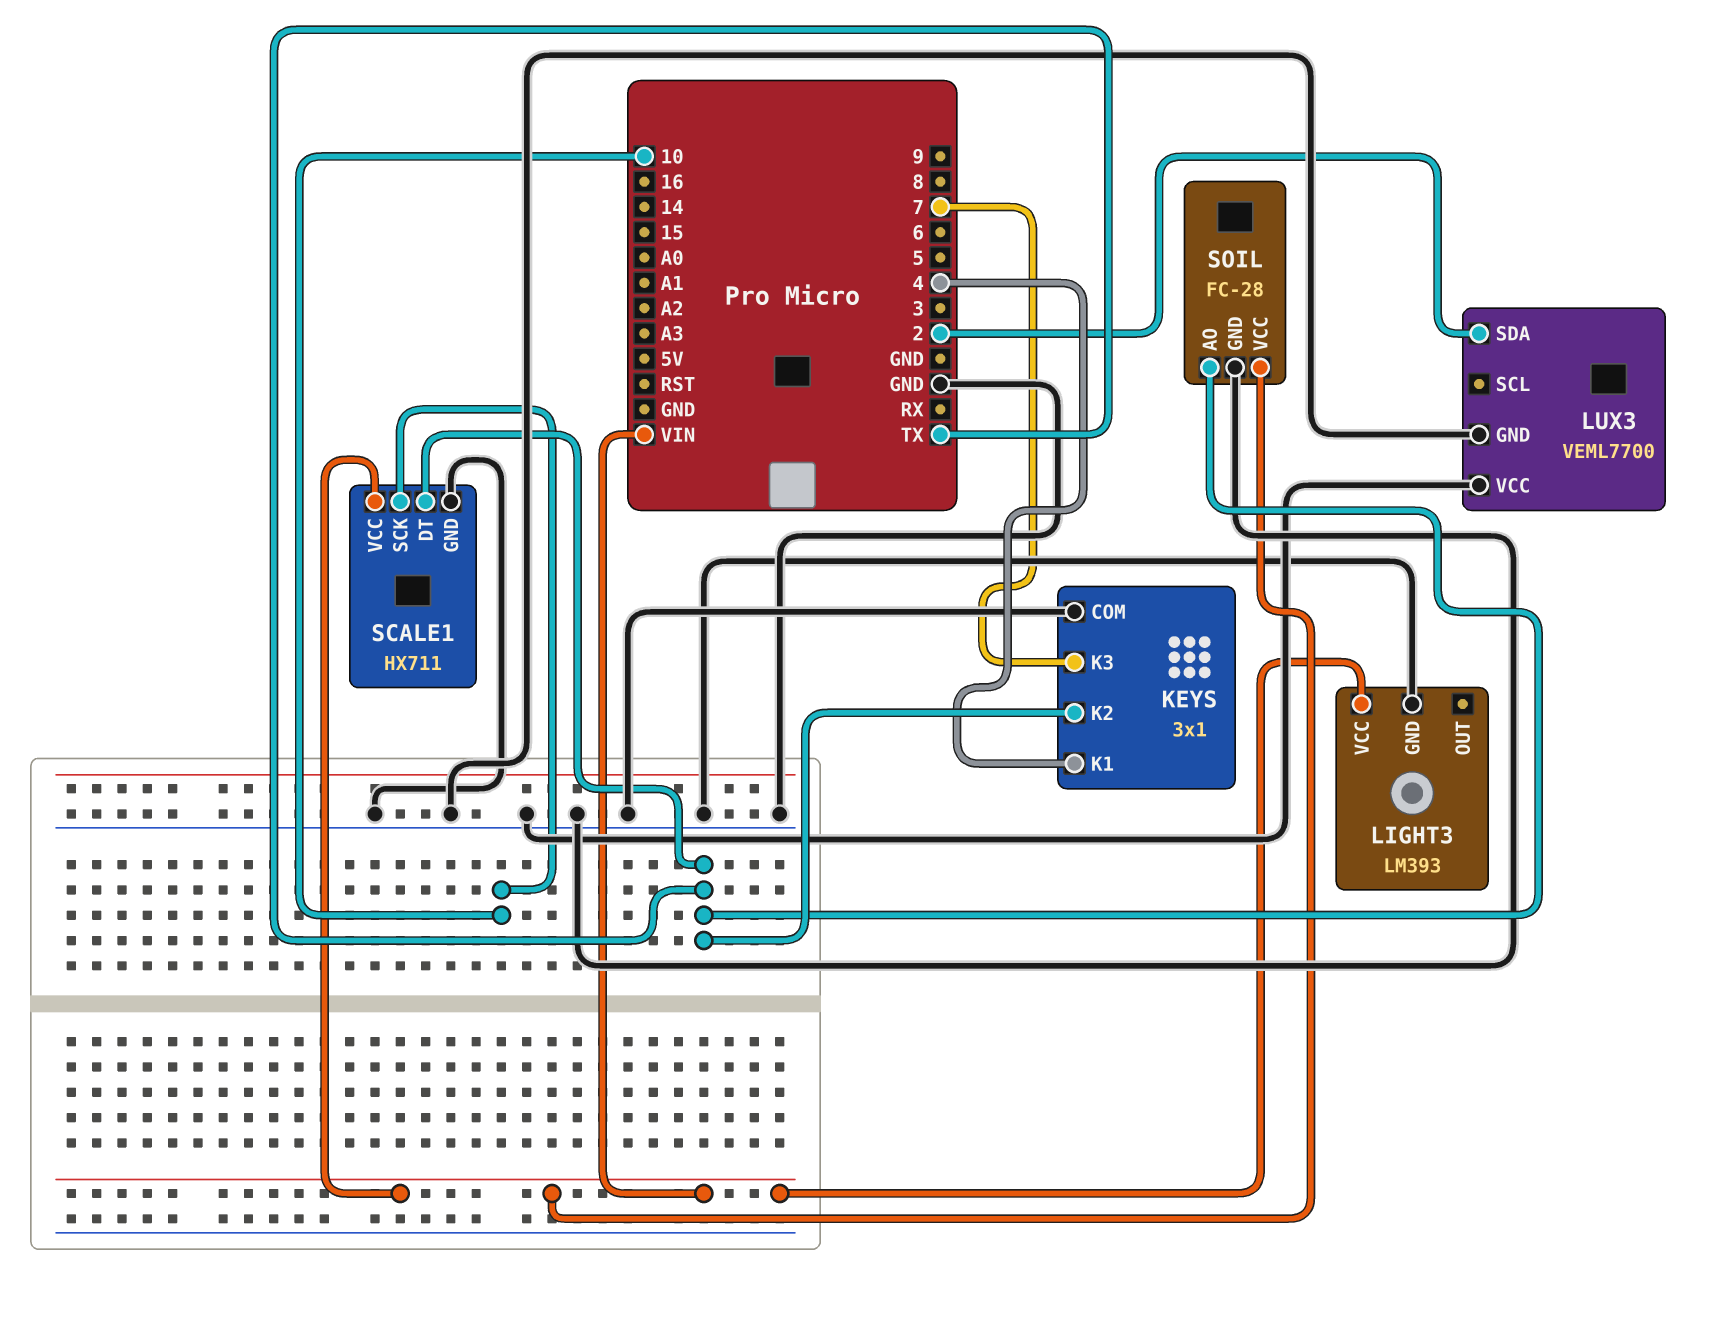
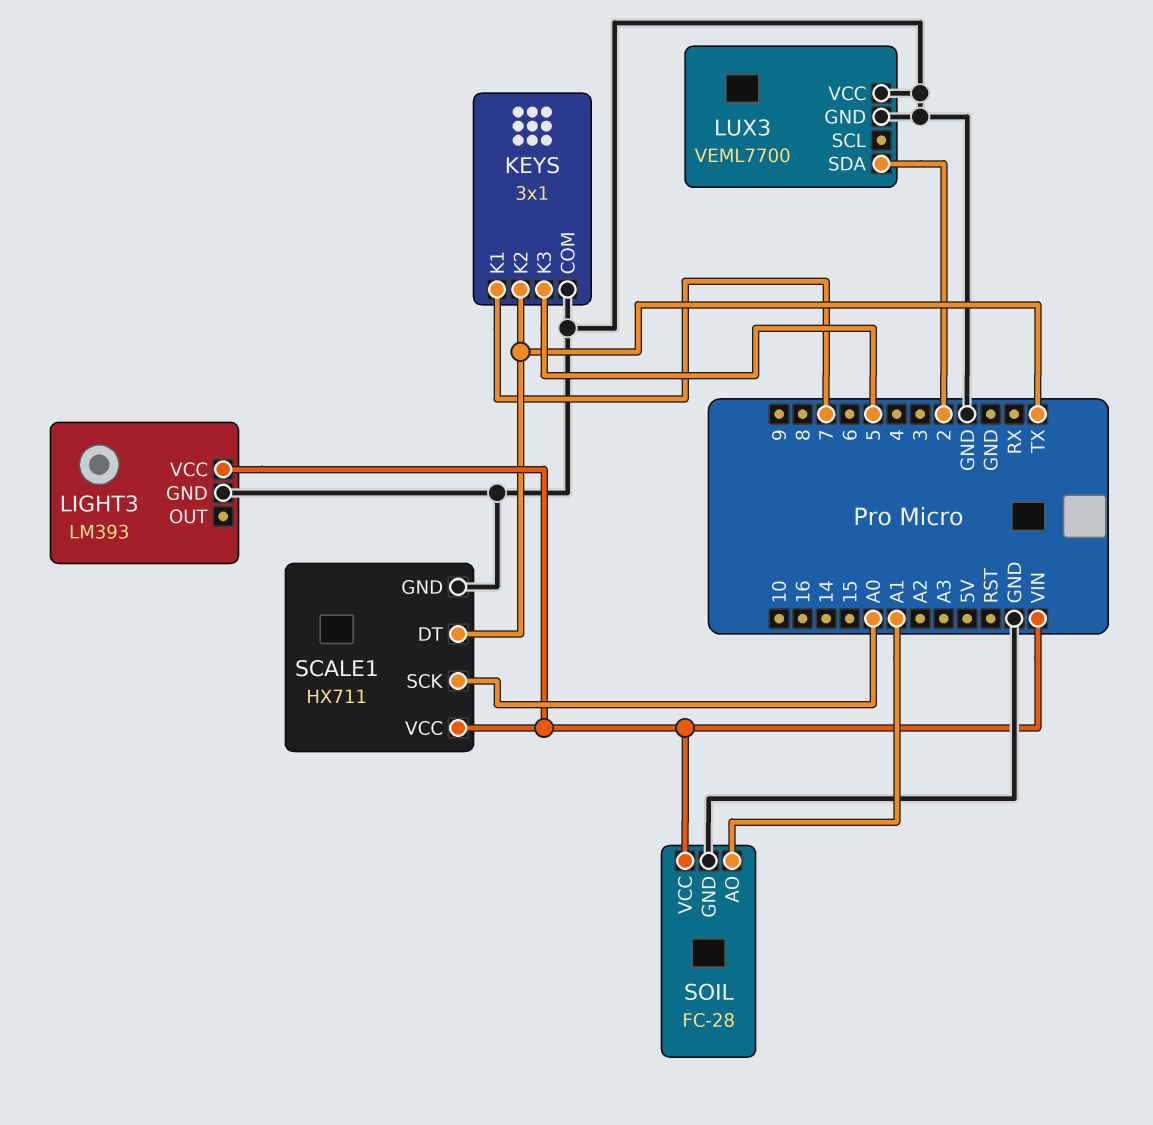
KEYS pin K1: 4 -> 7
KEYS pin K3: 7 -> 5
SCALE1 pin SCK: 10 -> A0
SOIL pin AO: TX -> A1

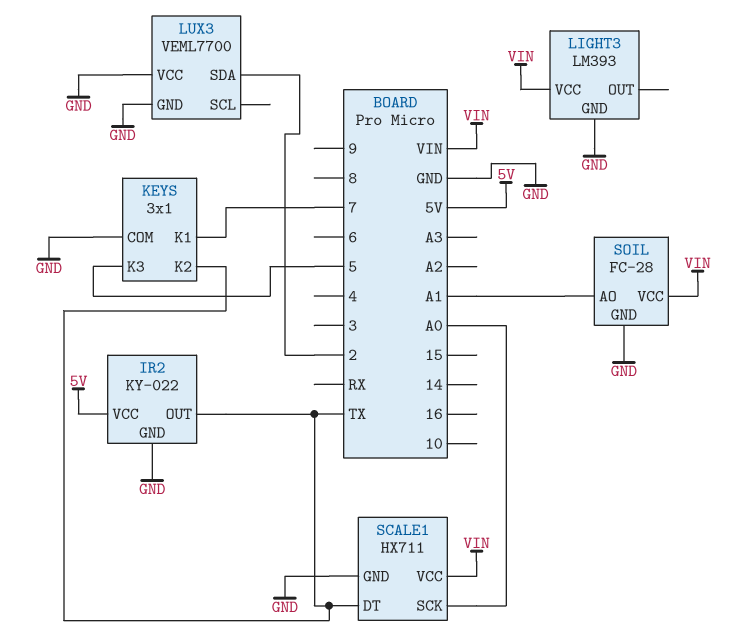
IR2: none -> KY-022
IR2 pin GND: none -> GND
IR2 pin OUT: none -> TX
IR2 pin VCC: none -> 5V

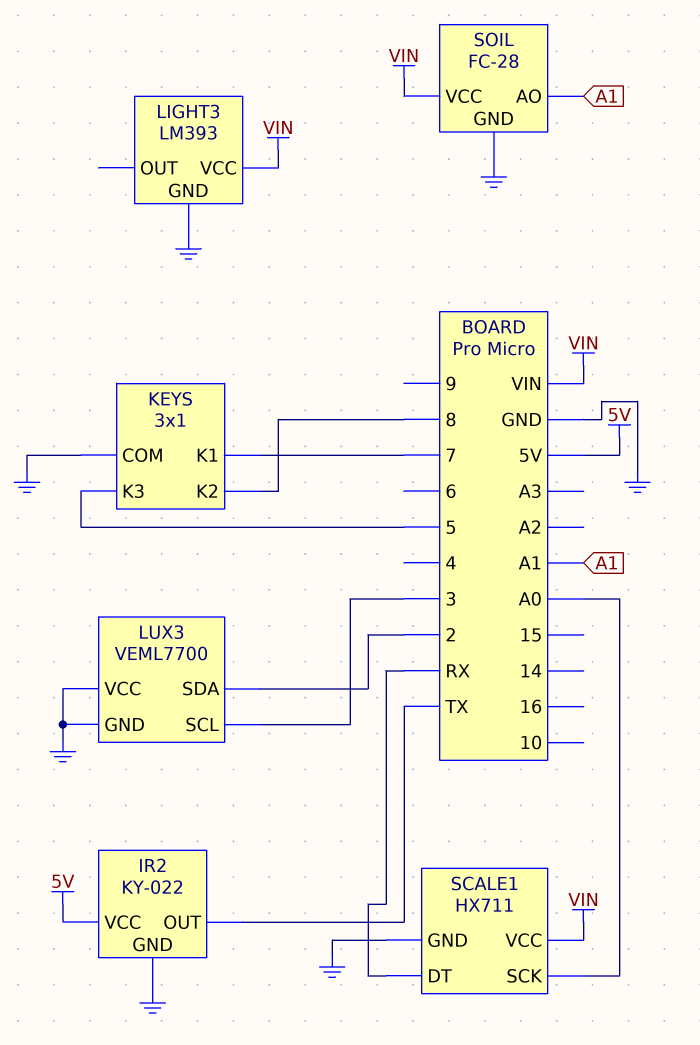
KEYS pin K2: TX -> 8
LUX3 pin SCL: none -> 3
SCALE1 pin DT: TX -> RX

